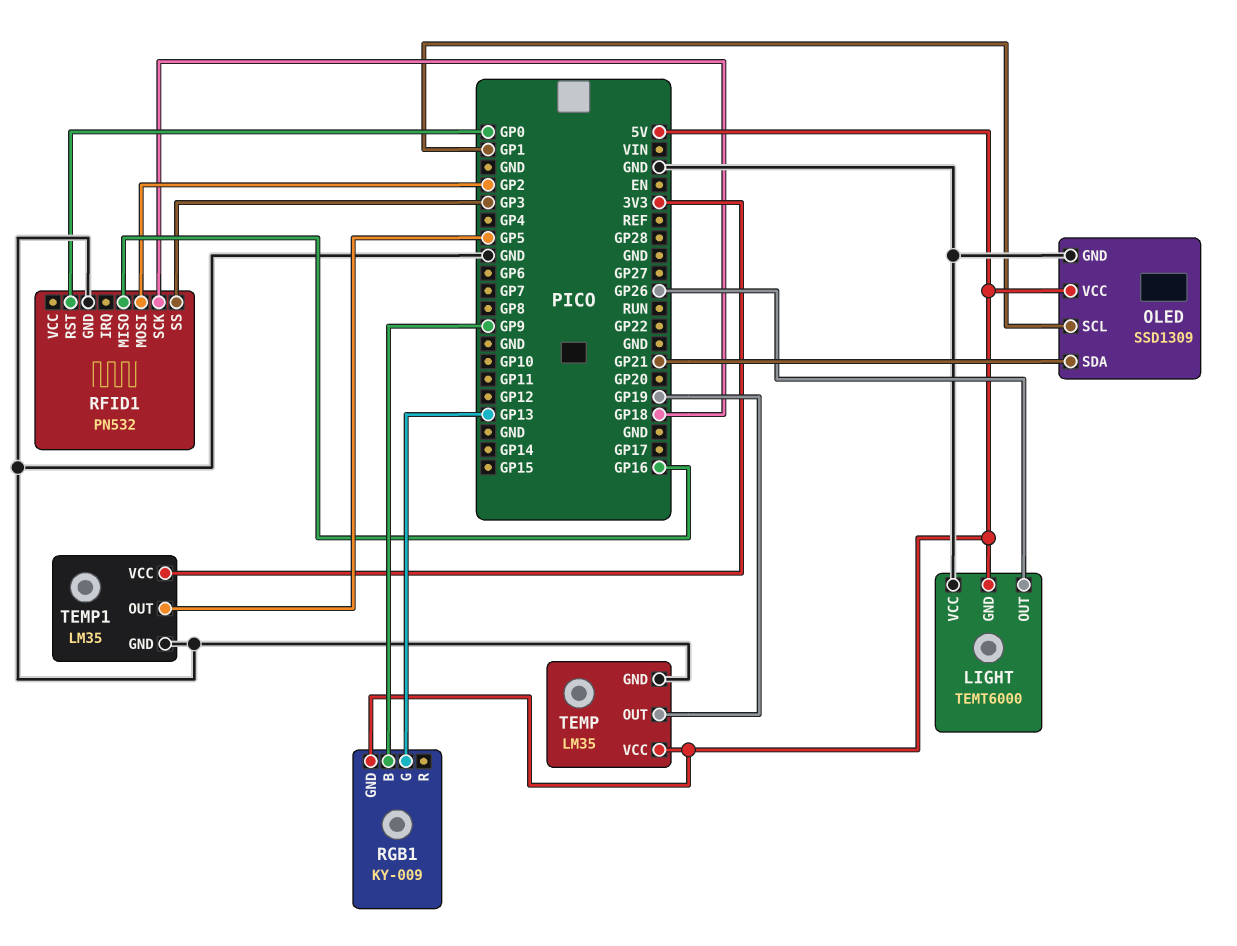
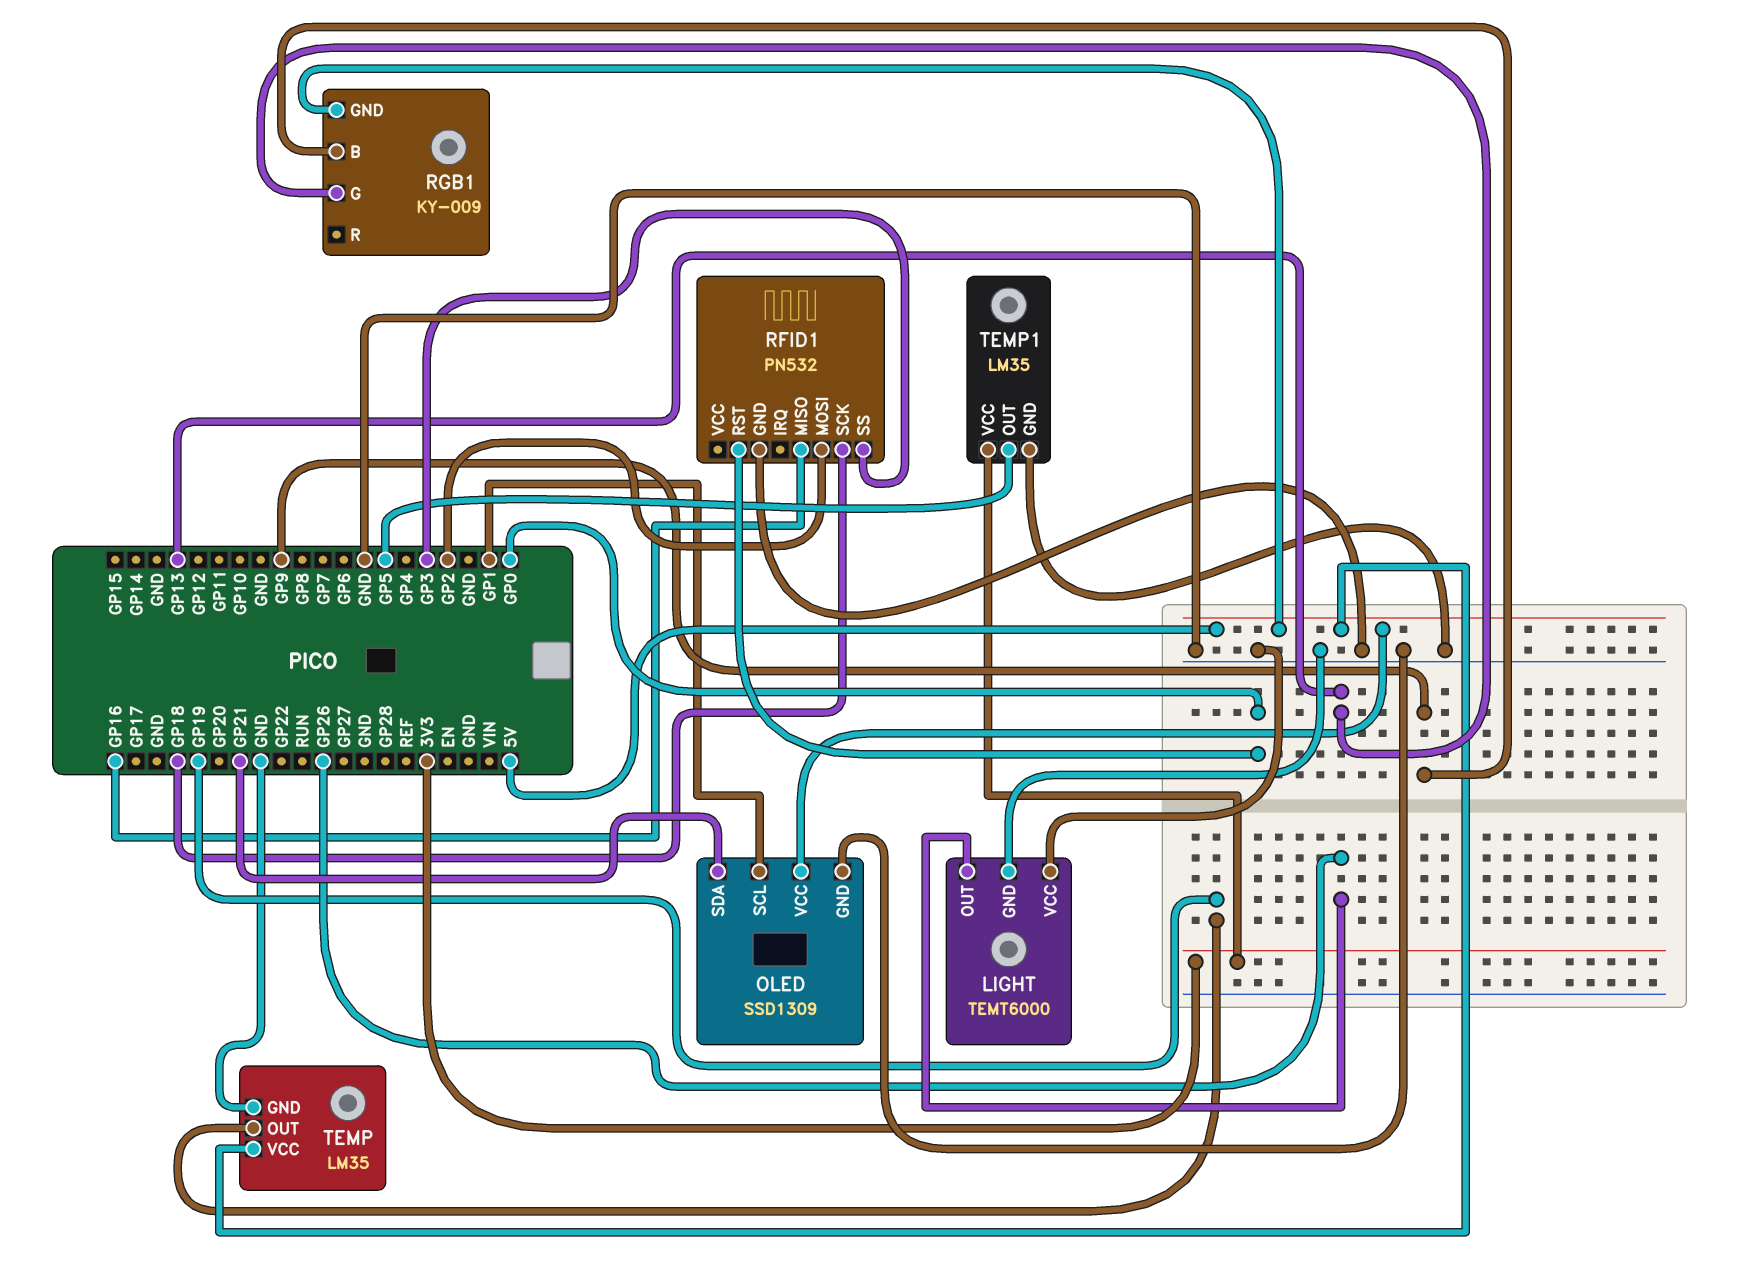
LIGHT pin GND: 5V -> GND

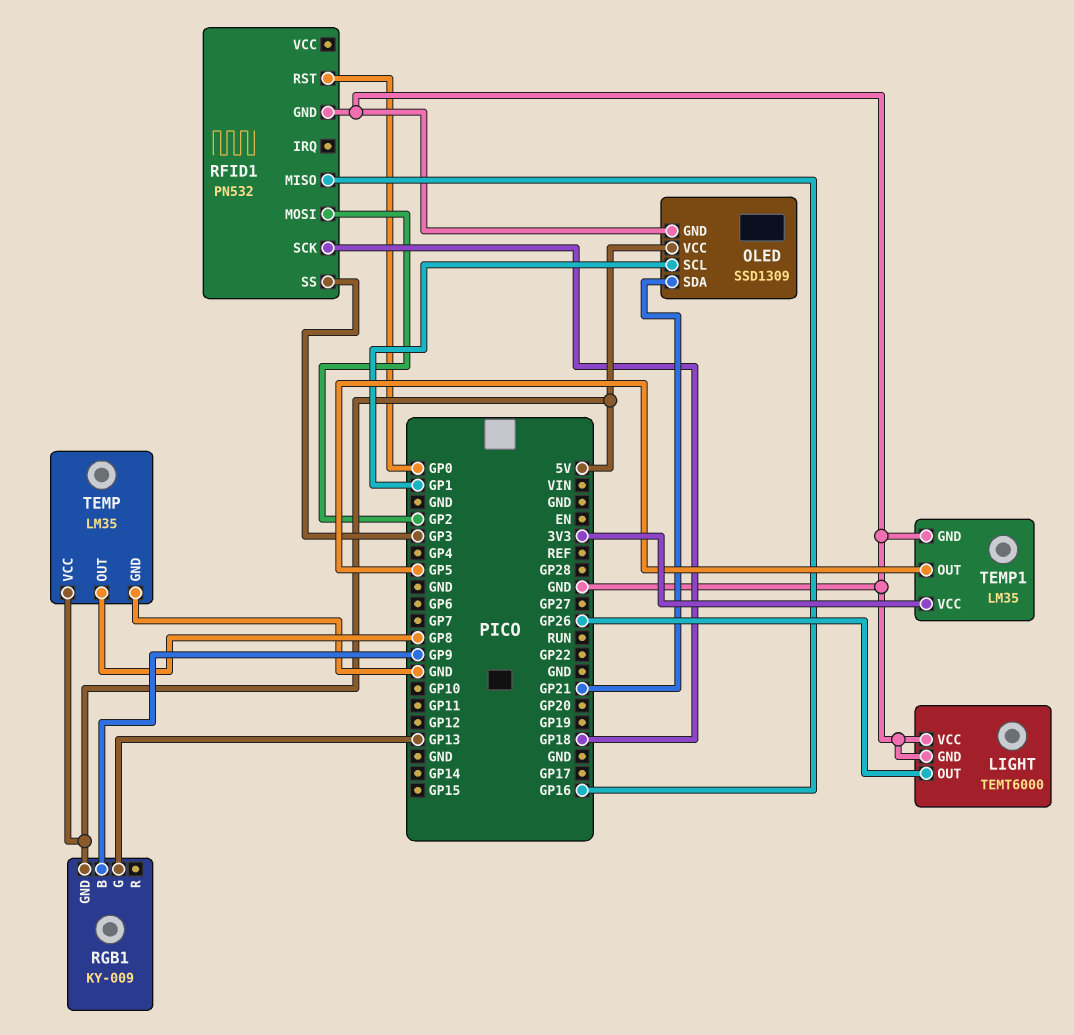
TEMP pin OUT: GP19 -> GP8

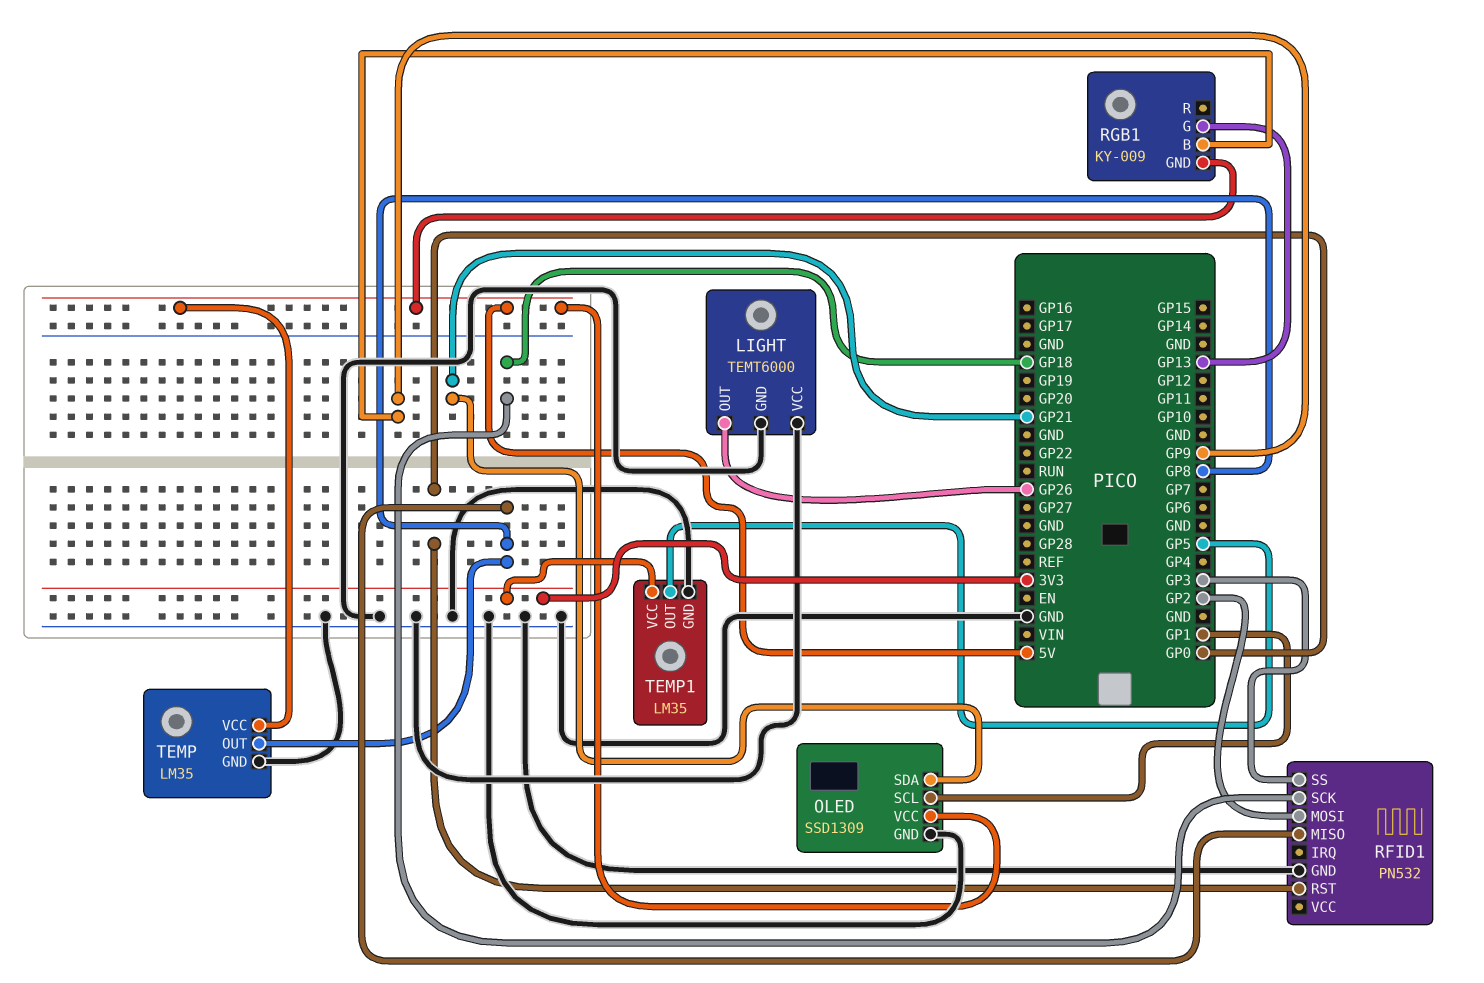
RFID1 pin MISO: GP16 -> GP8

